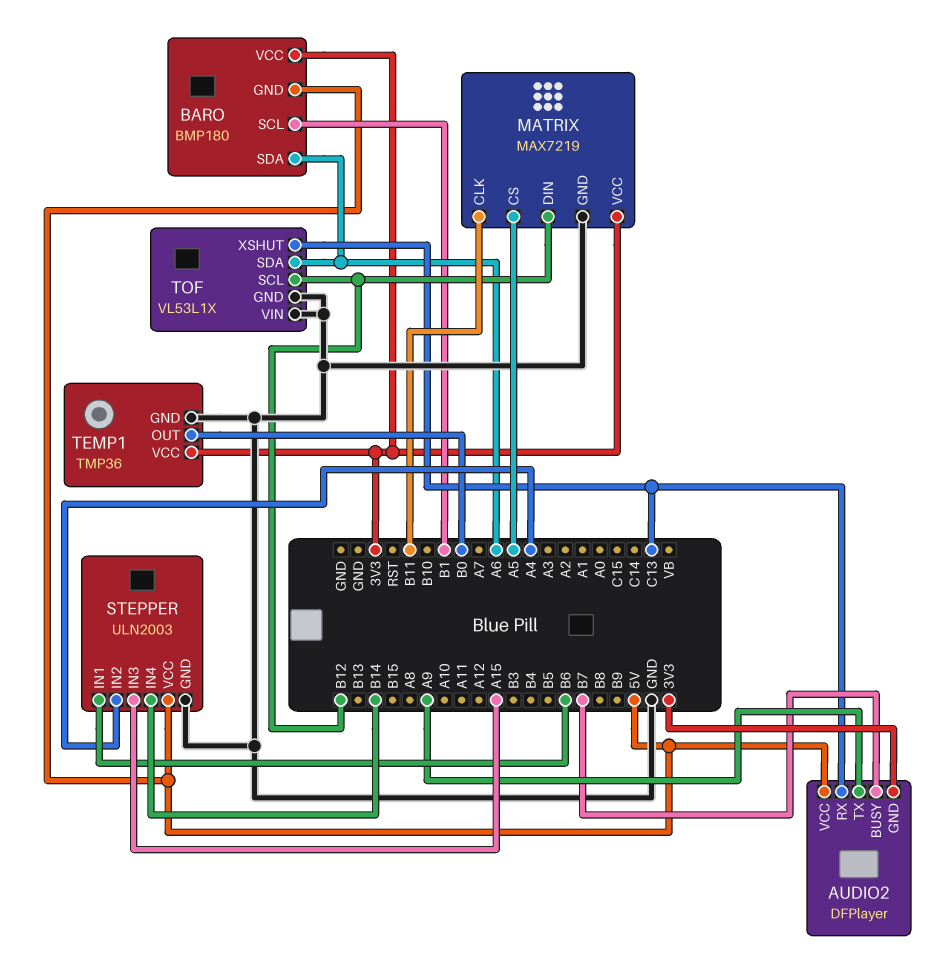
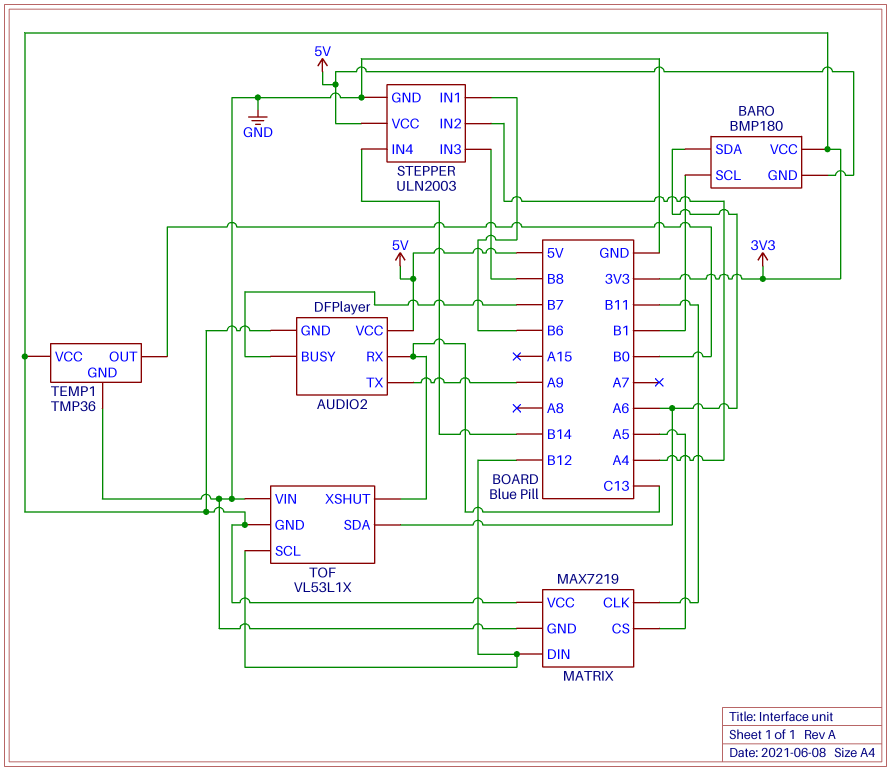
STEPPER pin IN3: A15 -> B8
TOF pin GND: GND -> 3V3

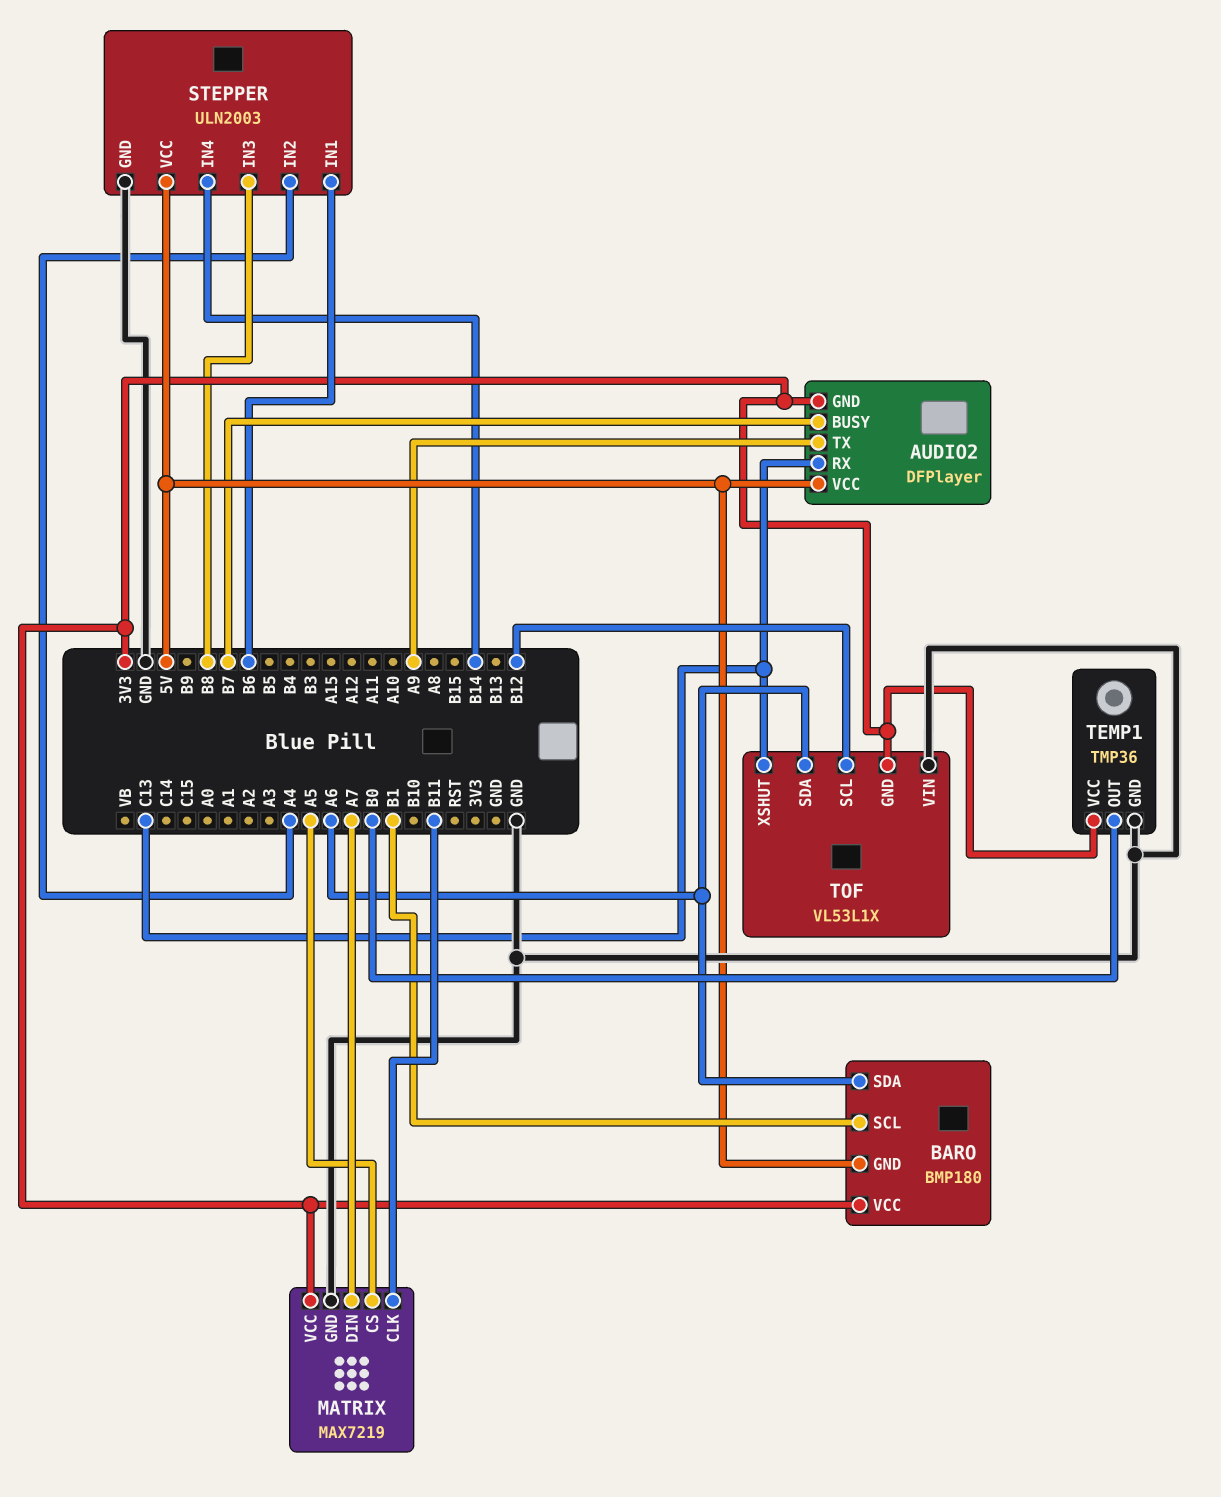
MATRIX pin DIN: B12 -> A7

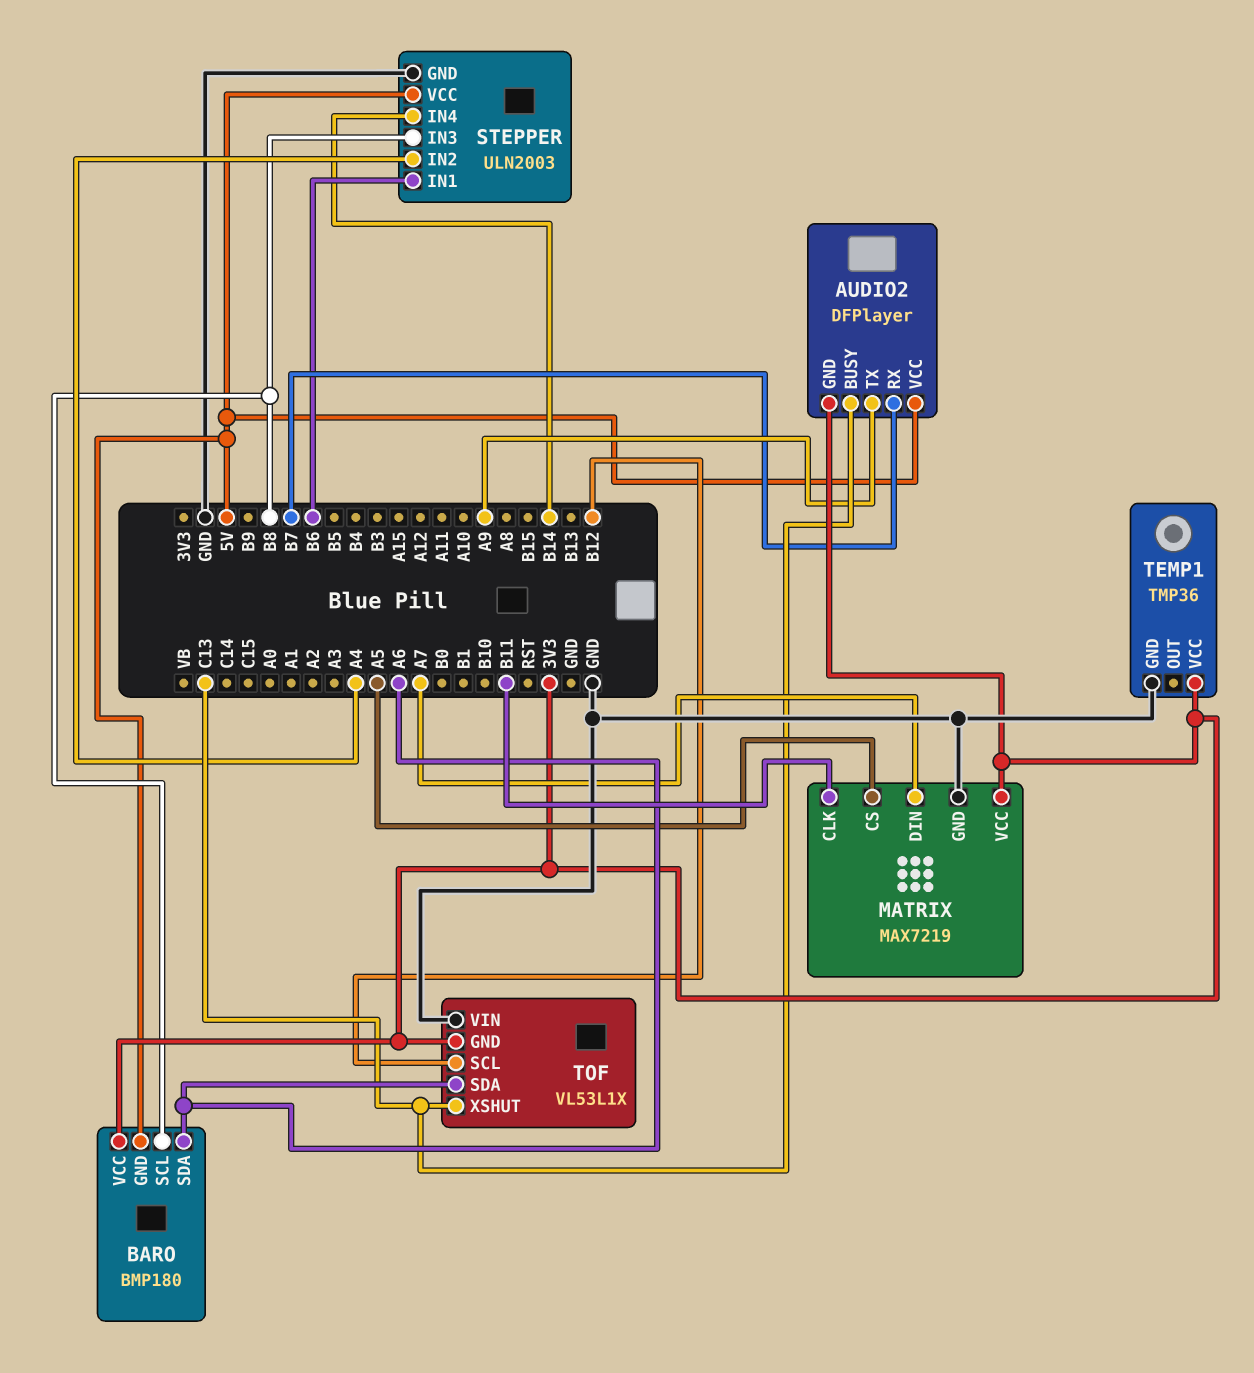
AUDIO2 pin BUSY: B7 -> C13
AUDIO2 pin RX: C13 -> B7
BARO pin SCL: B1 -> B8
TEMP1 pin OUT: B0 -> none

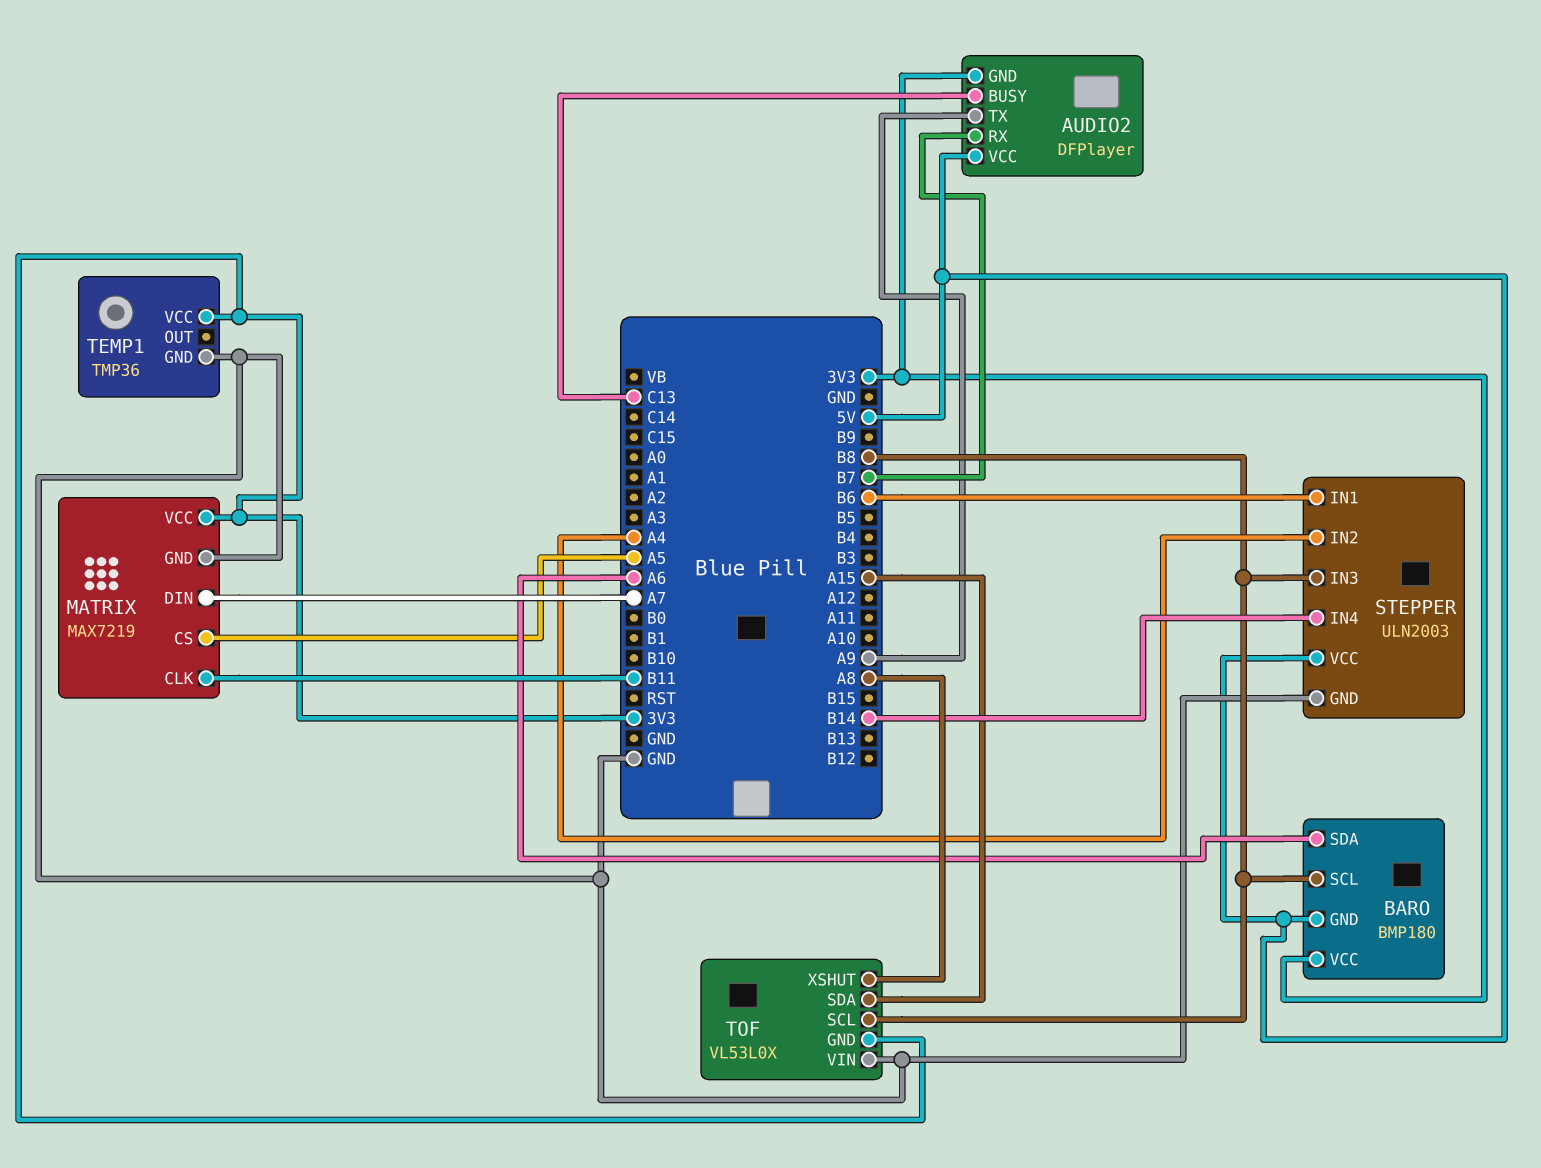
TOF: VL53L1X -> VL53L0X
TOF pin SCL: B12 -> B8
TOF pin SDA: A6 -> A15
TOF pin XSHUT: C13 -> A8

